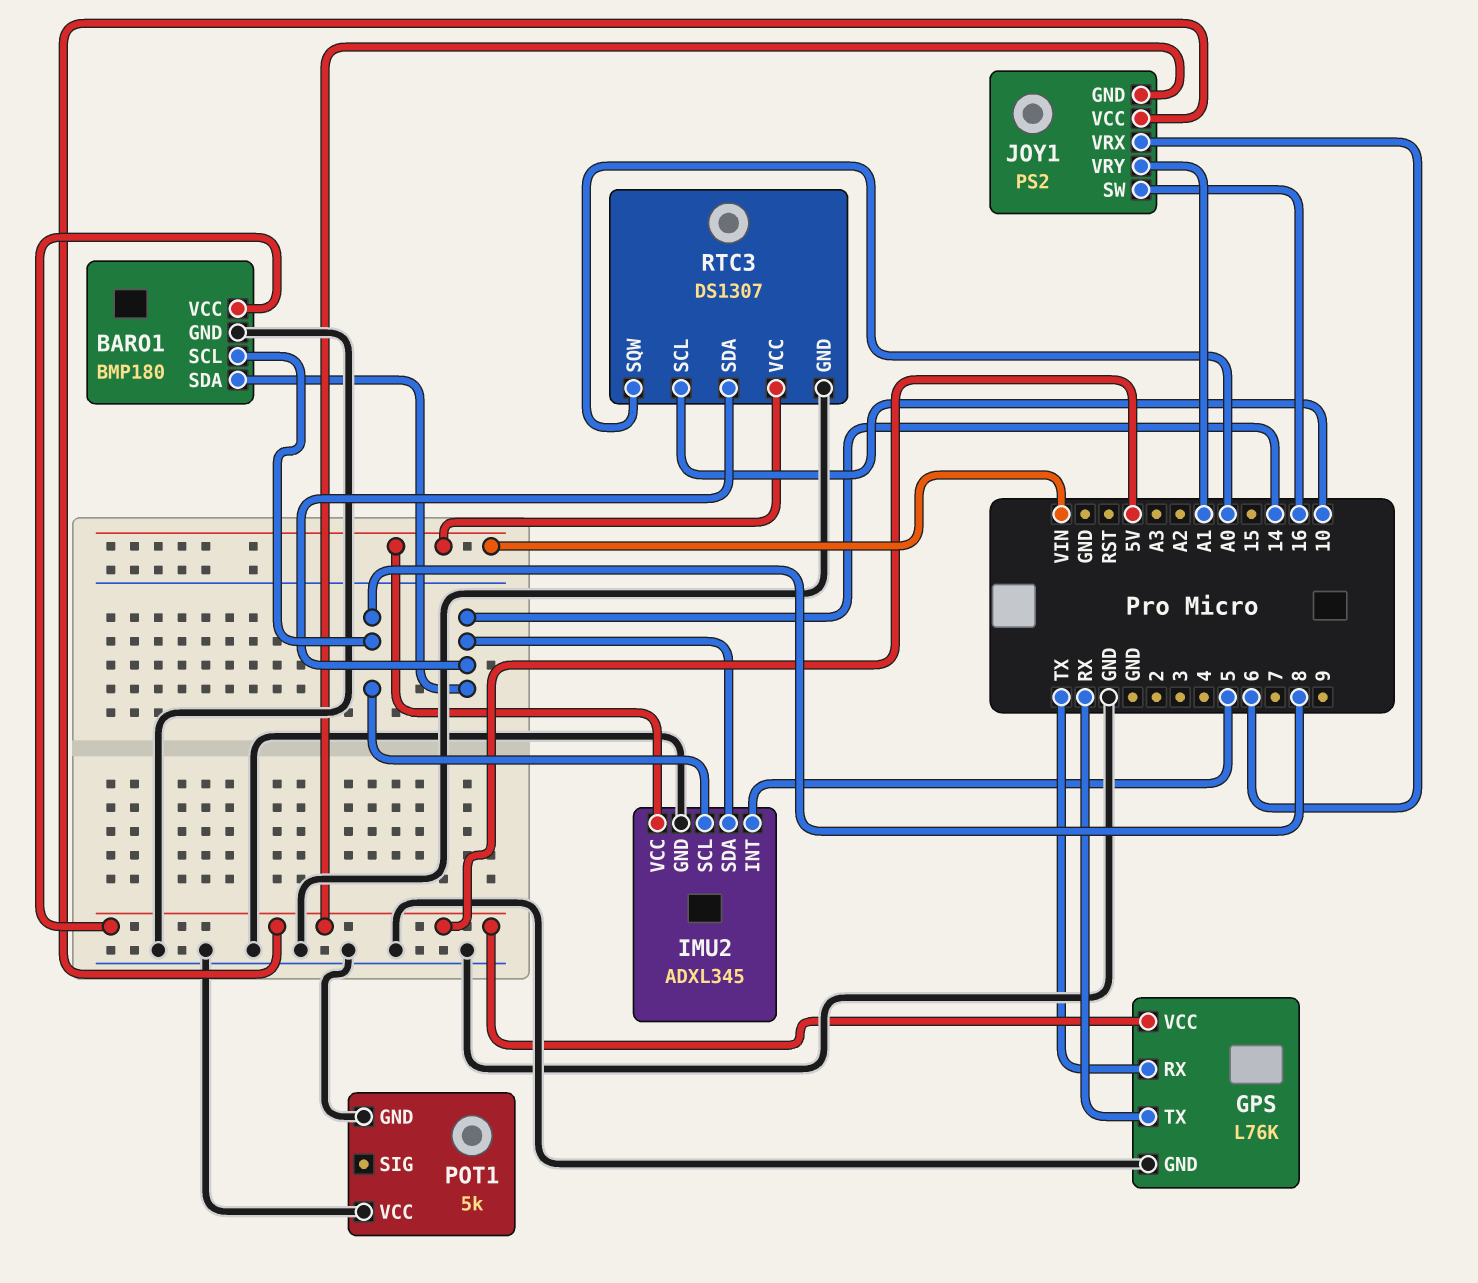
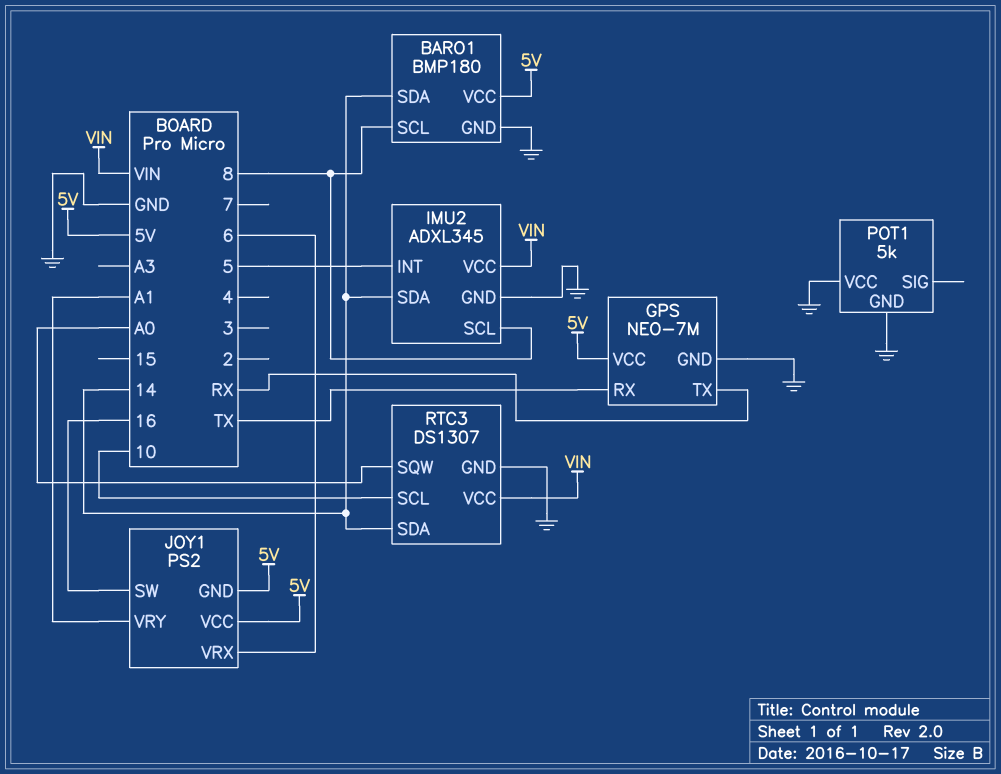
GPS: L76K -> NEO-7M

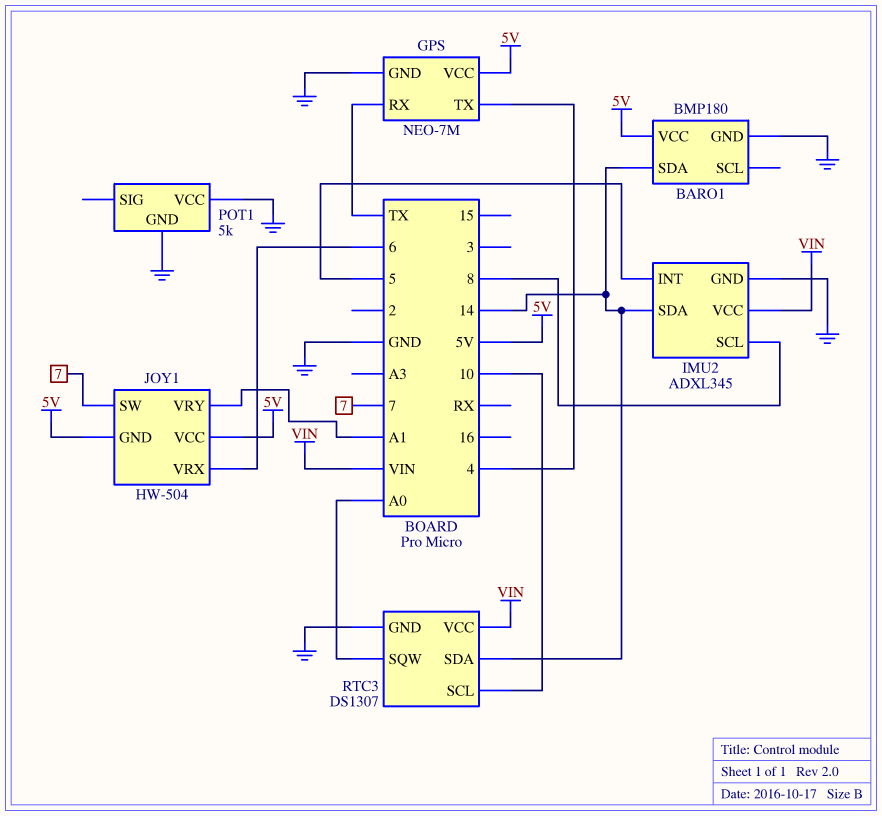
BARO1 pin SCL: 8 -> none
GPS pin TX: RX -> 4
JOY1: PS2 -> HW-504
JOY1 pin SW: 16 -> 7

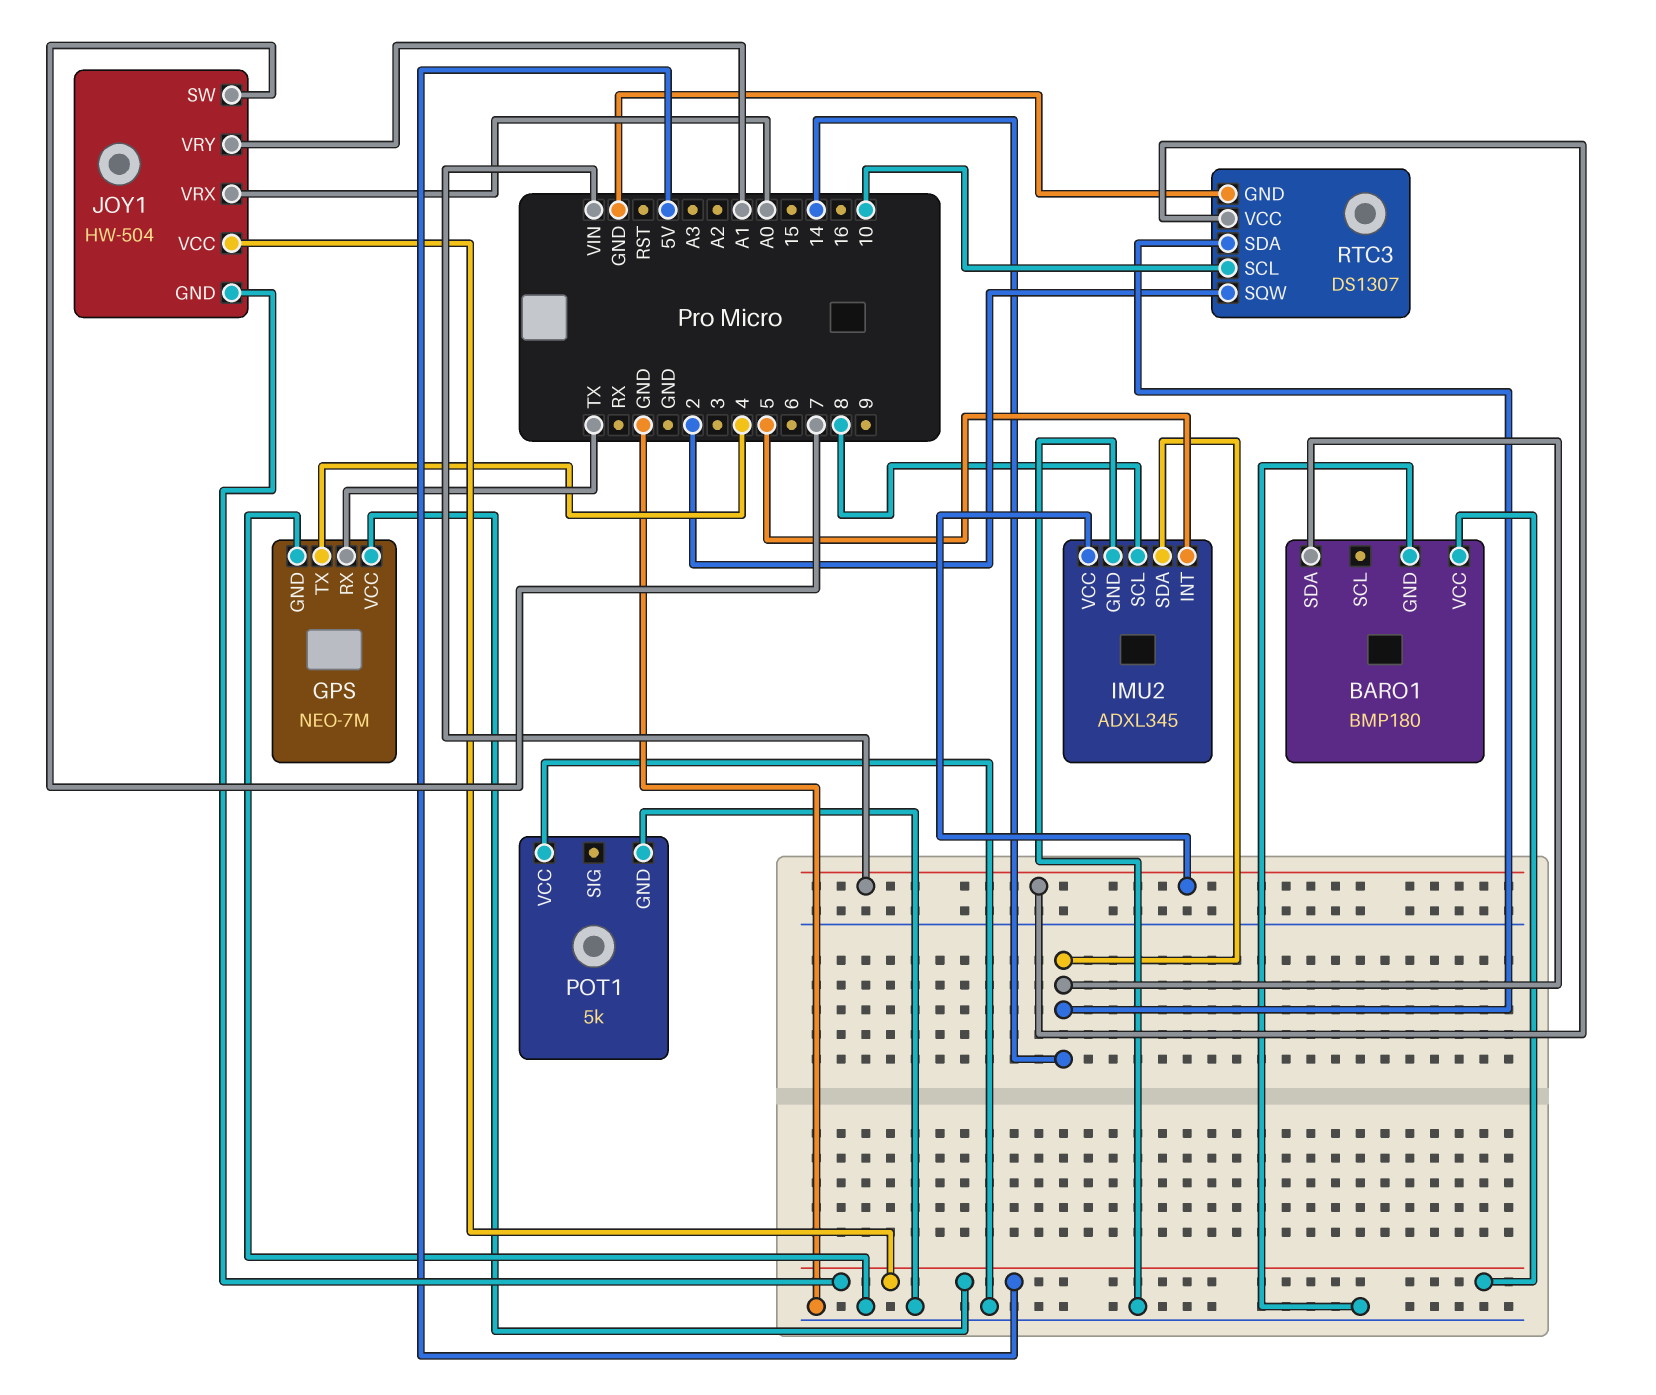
JOY1 pin VRX: 6 -> A0
RTC3 pin SQW: A0 -> 2

